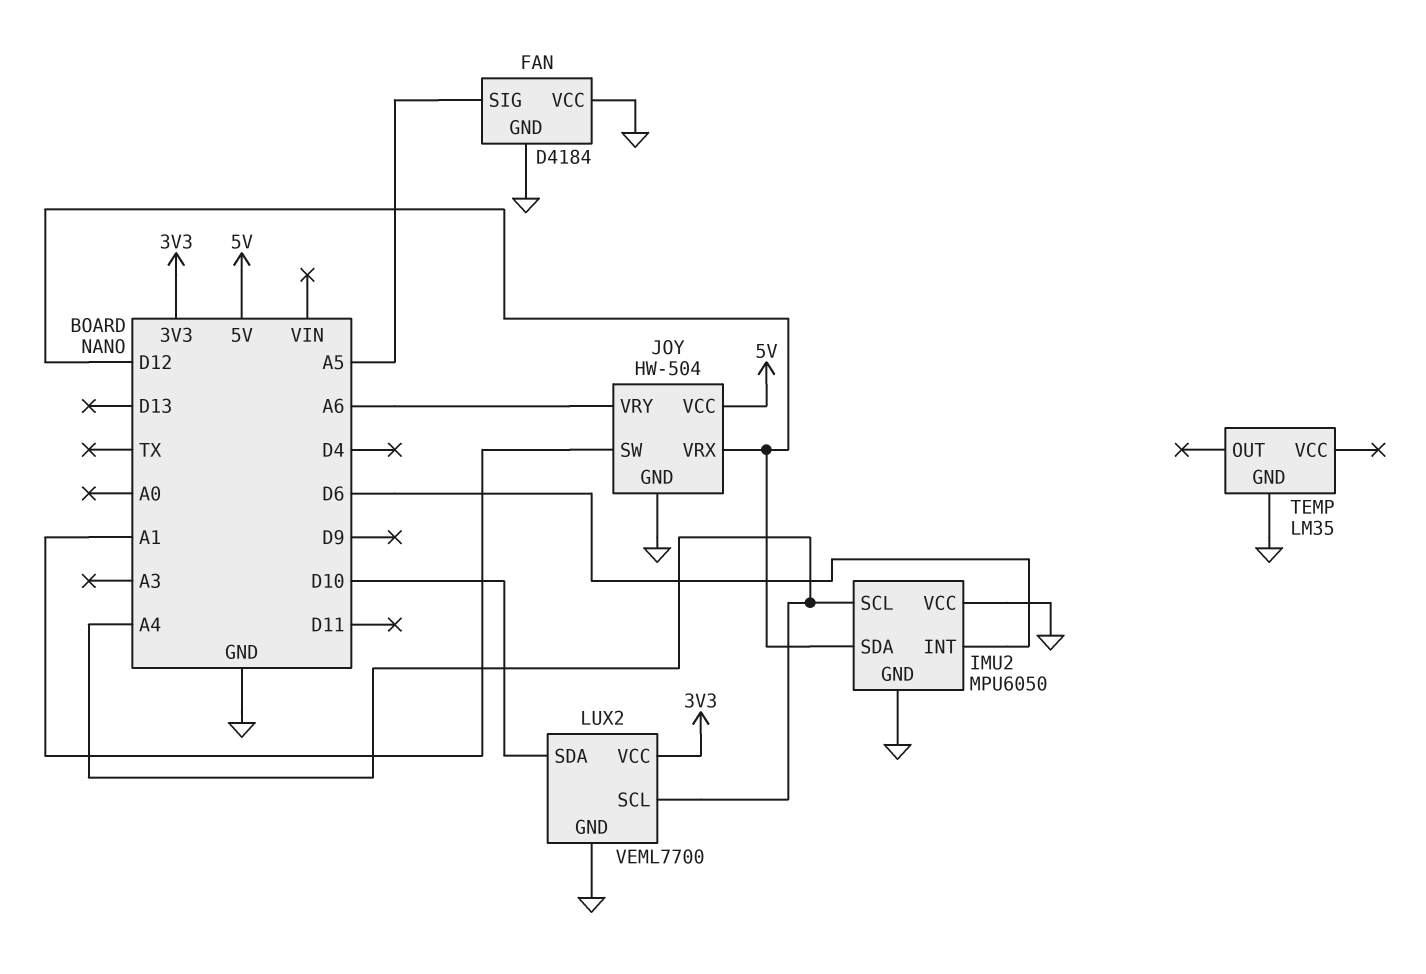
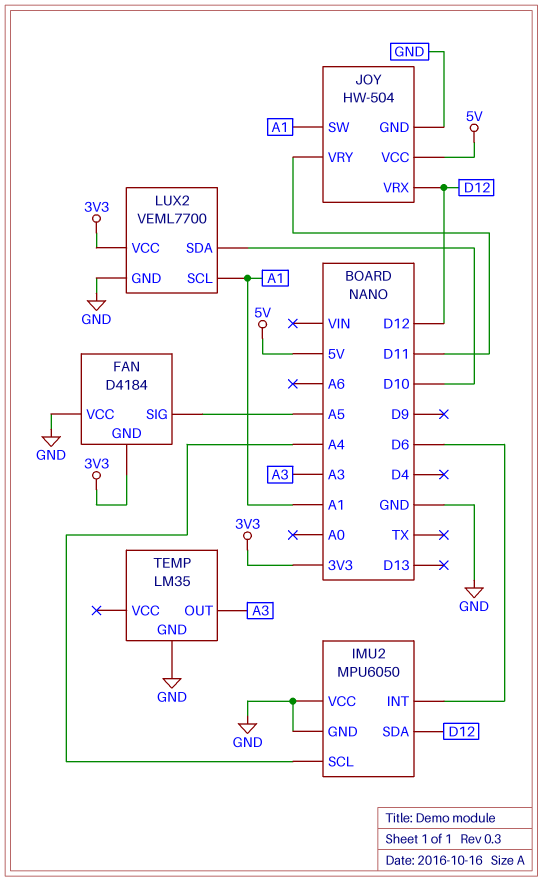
FAN pin GND: GND -> 3V3
JOY pin VRY: A6 -> D11
LUX2 pin SCL: A4 -> A1
TEMP pin OUT: none -> A3

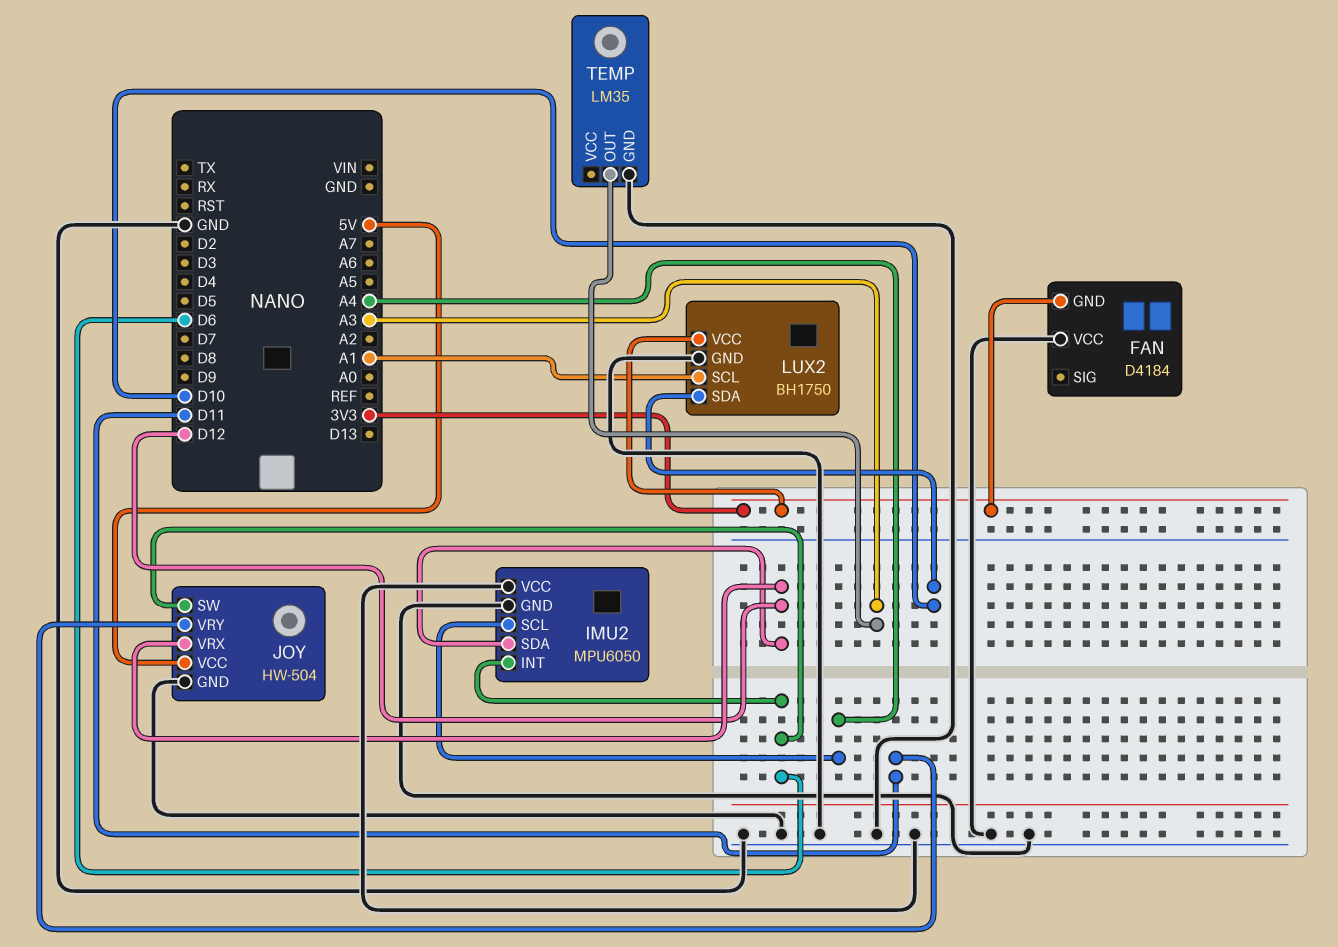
FAN pin SIG: A5 -> none
JOY pin SW: A1 -> D6
LUX2: VEML7700 -> BH1750

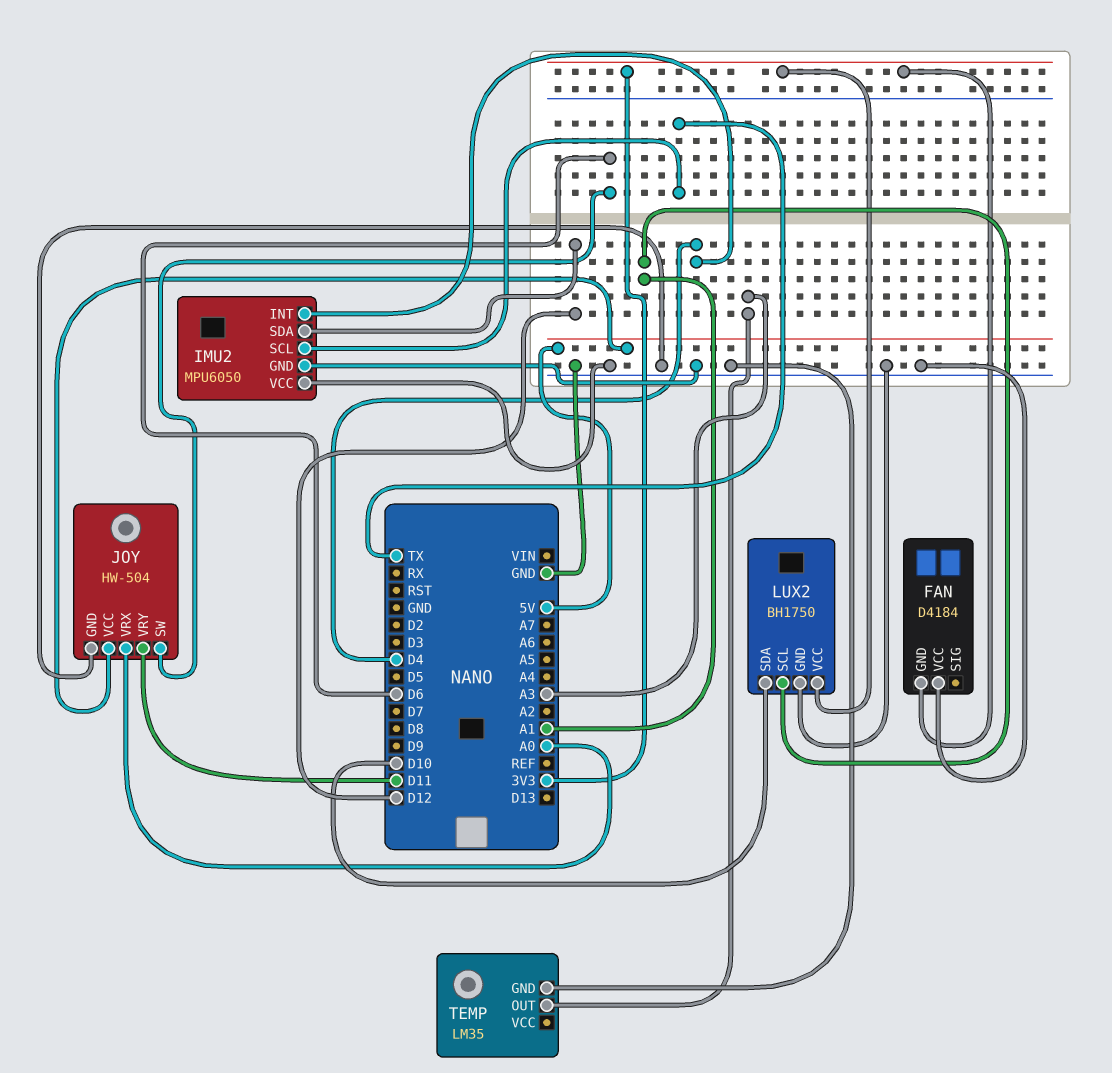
IMU2 pin INT: D6 -> D4
IMU2 pin SCL: A4 -> TX
JOY pin VRX: D12 -> A0

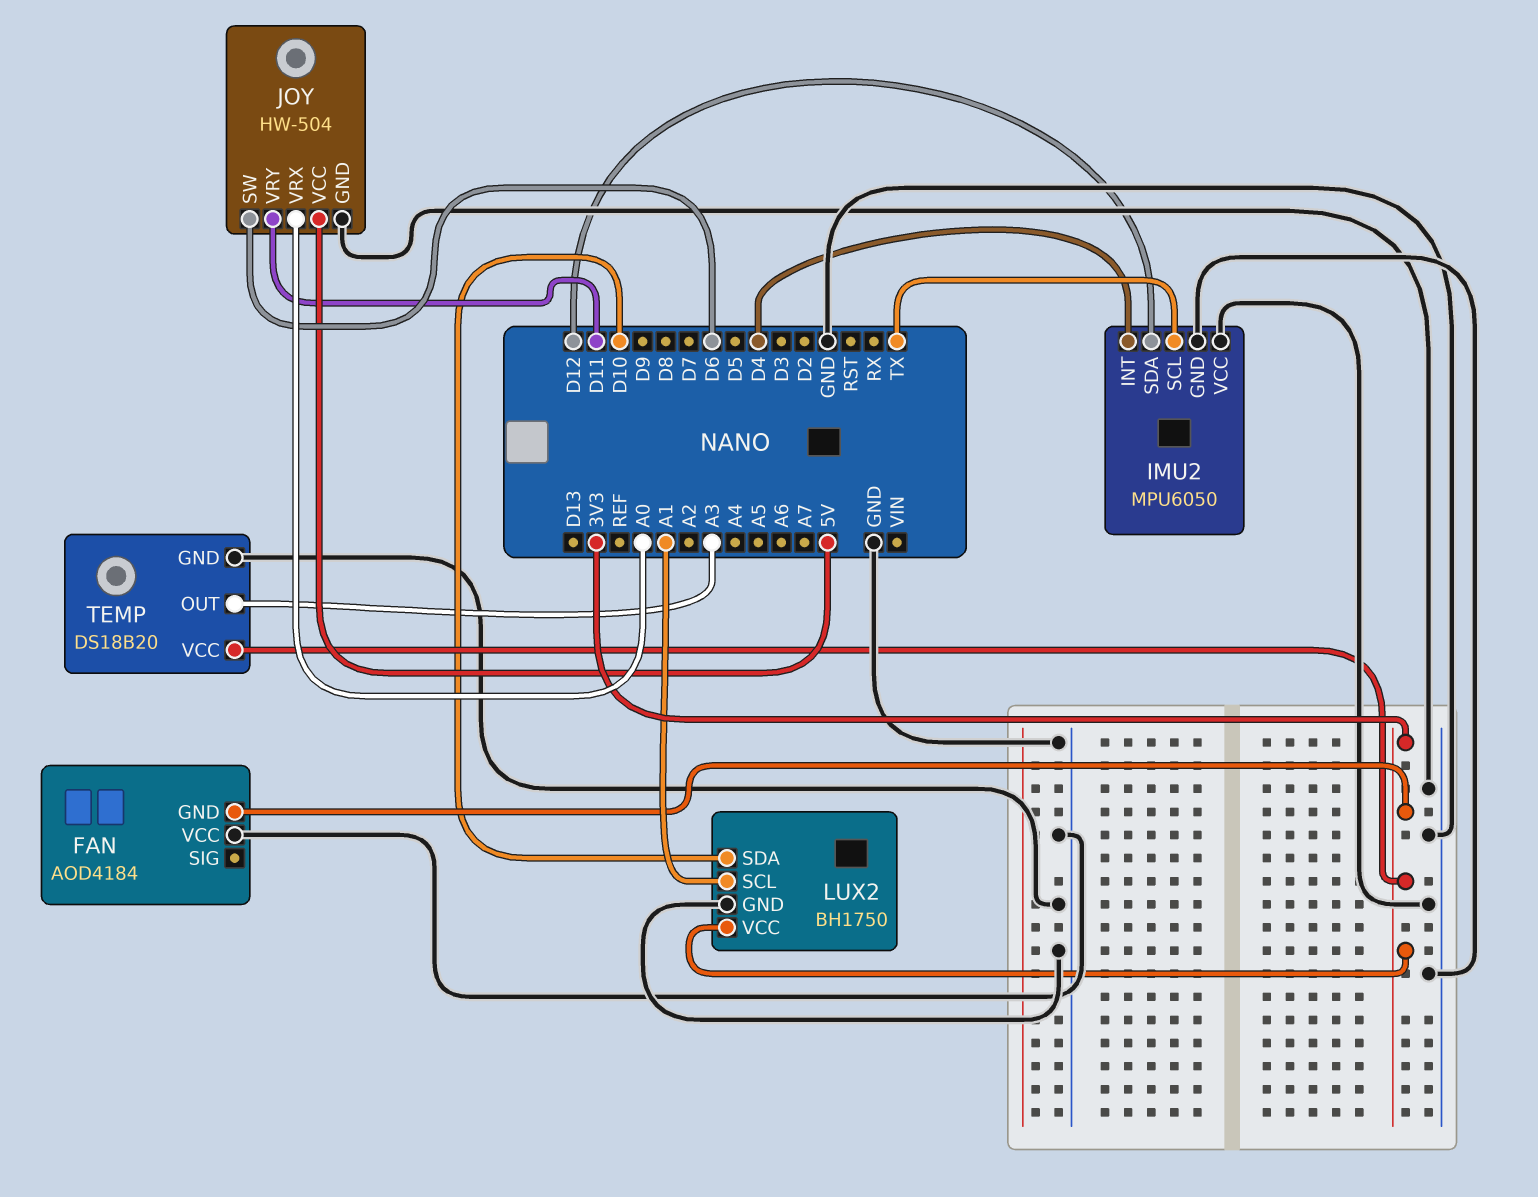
FAN: D4184 -> AOD4184
TEMP: LM35 -> DS18B20
TEMP pin VCC: none -> 3V3

